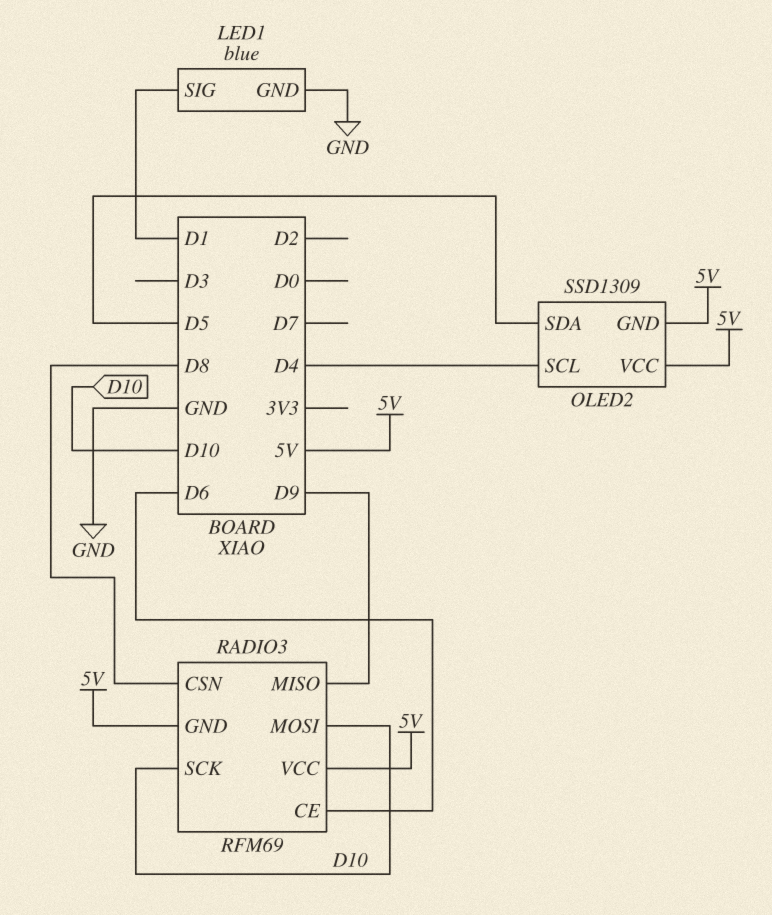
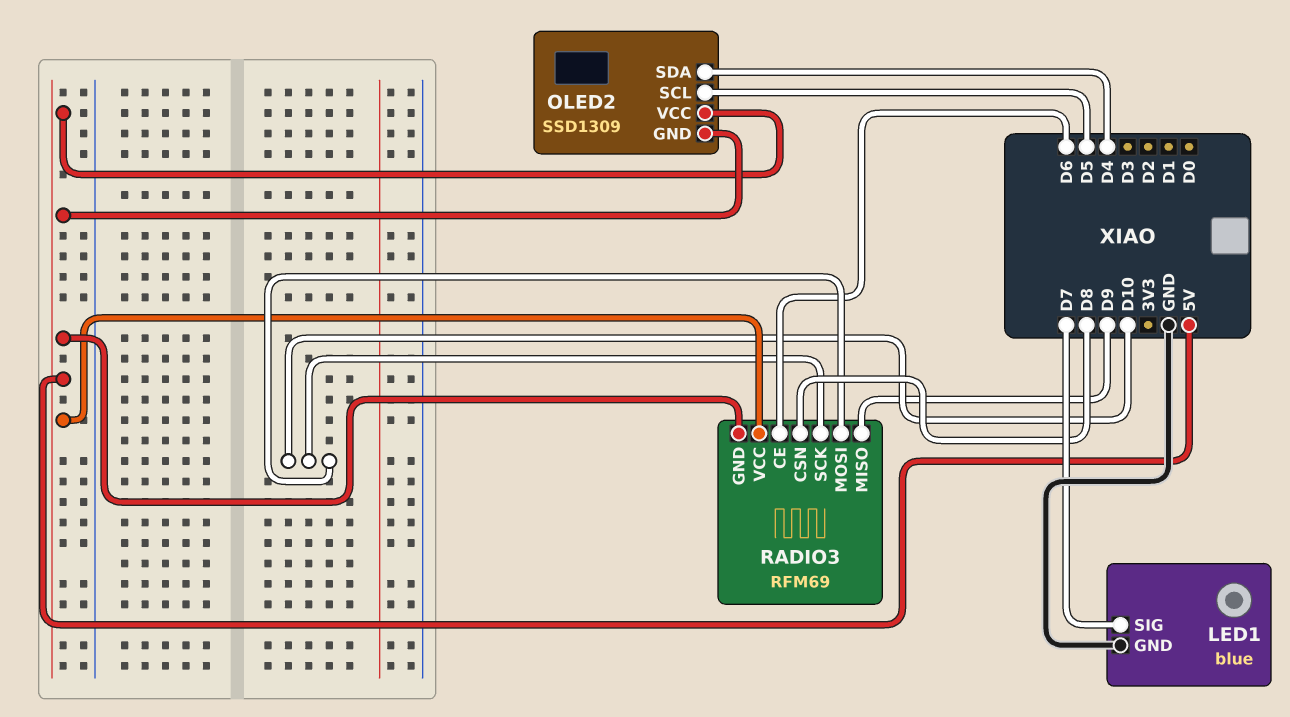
LED1 pin SIG: D1 -> D7
OLED2 pin SCL: D4 -> D5
OLED2 pin SDA: D5 -> D4

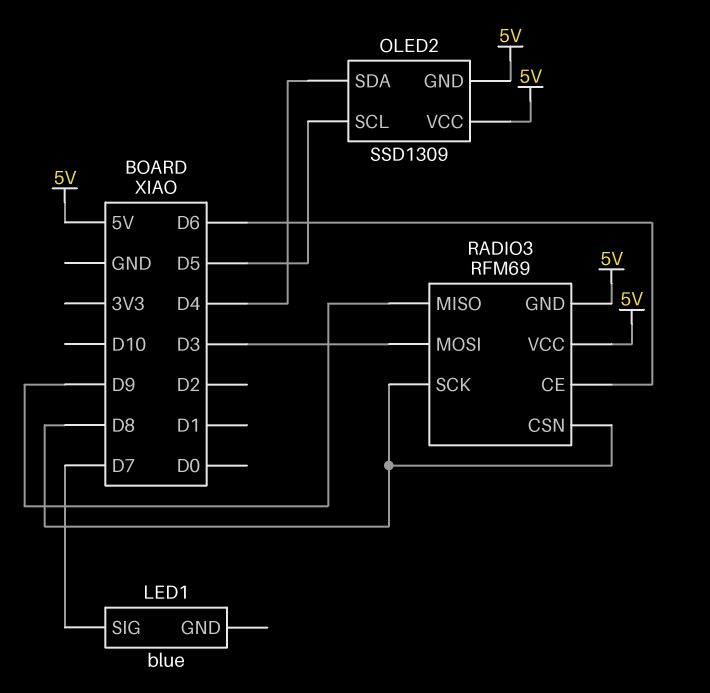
LED1 pin GND: GND -> none
RADIO3 pin MOSI: D10 -> D3
RADIO3 pin SCK: D10 -> D8

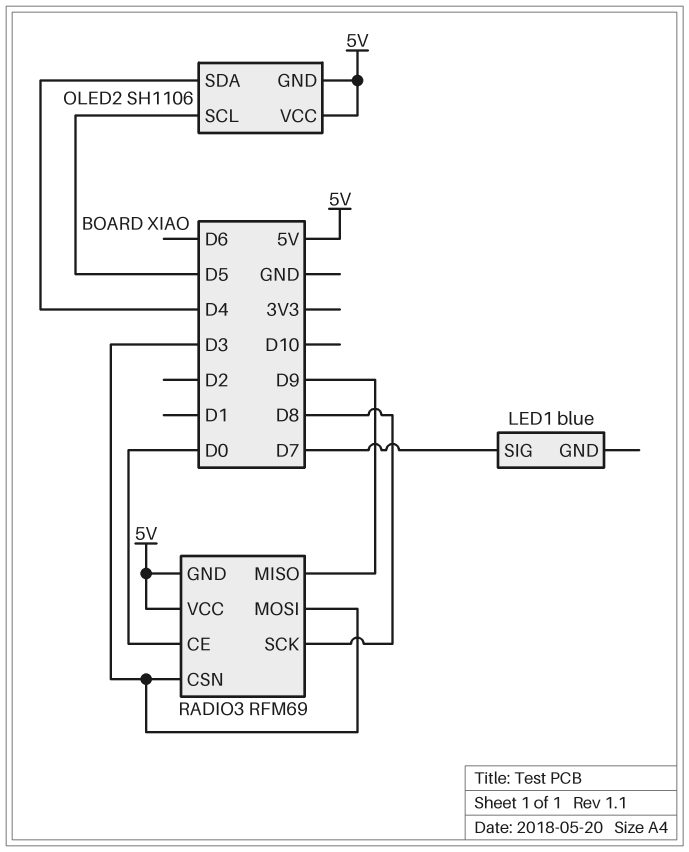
OLED2: SSD1309 -> SH1106
RADIO3 pin CE: D6 -> D0
RADIO3 pin CSN: D8 -> D3

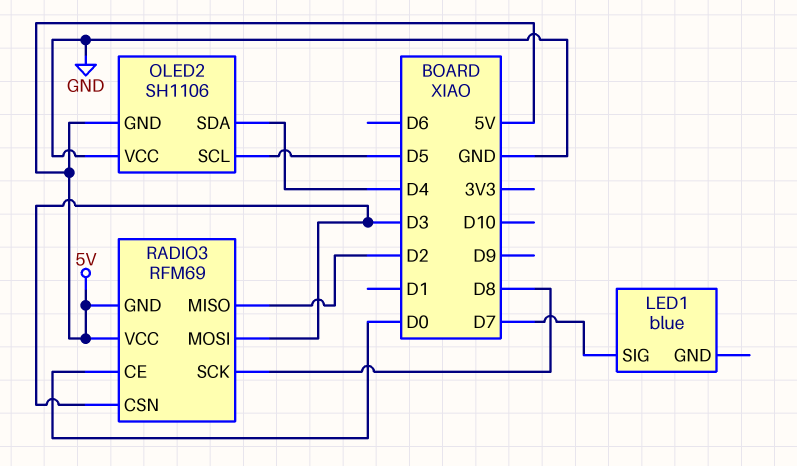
OLED2 pin VCC: 5V -> GND
RADIO3 pin MISO: D9 -> D2

